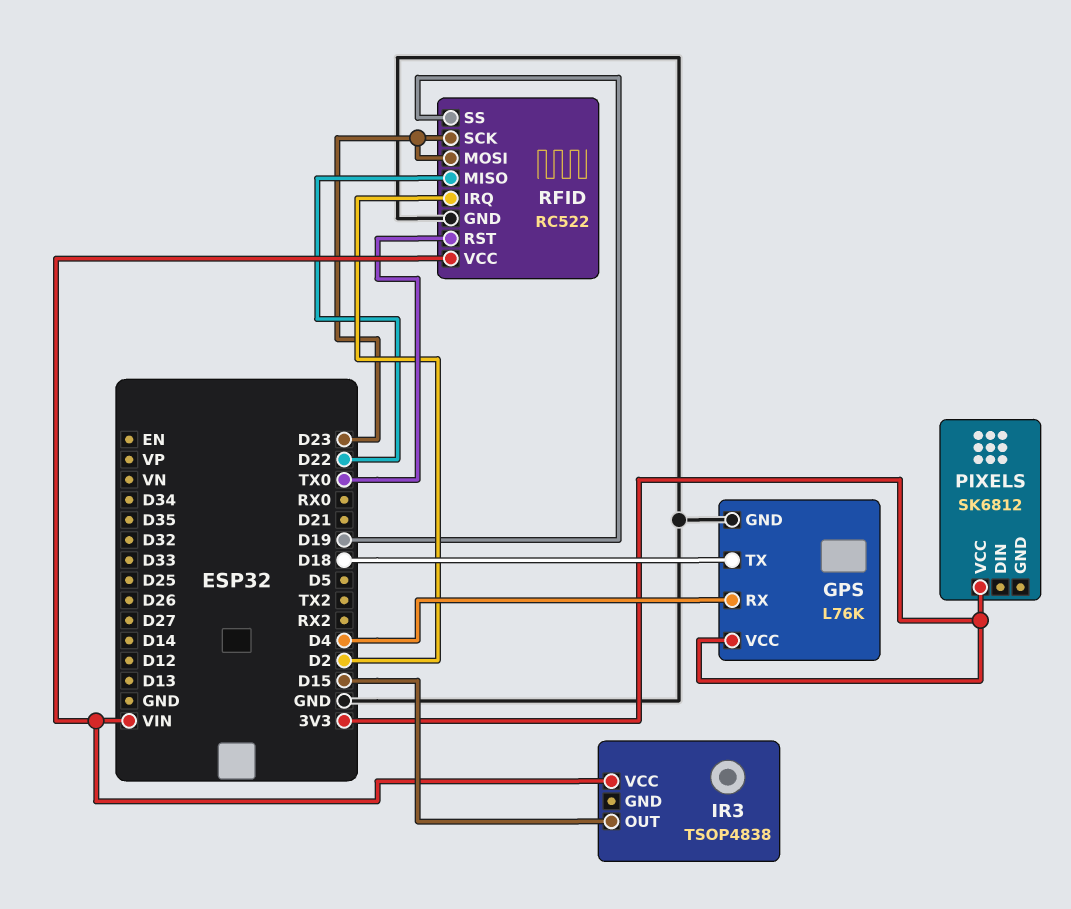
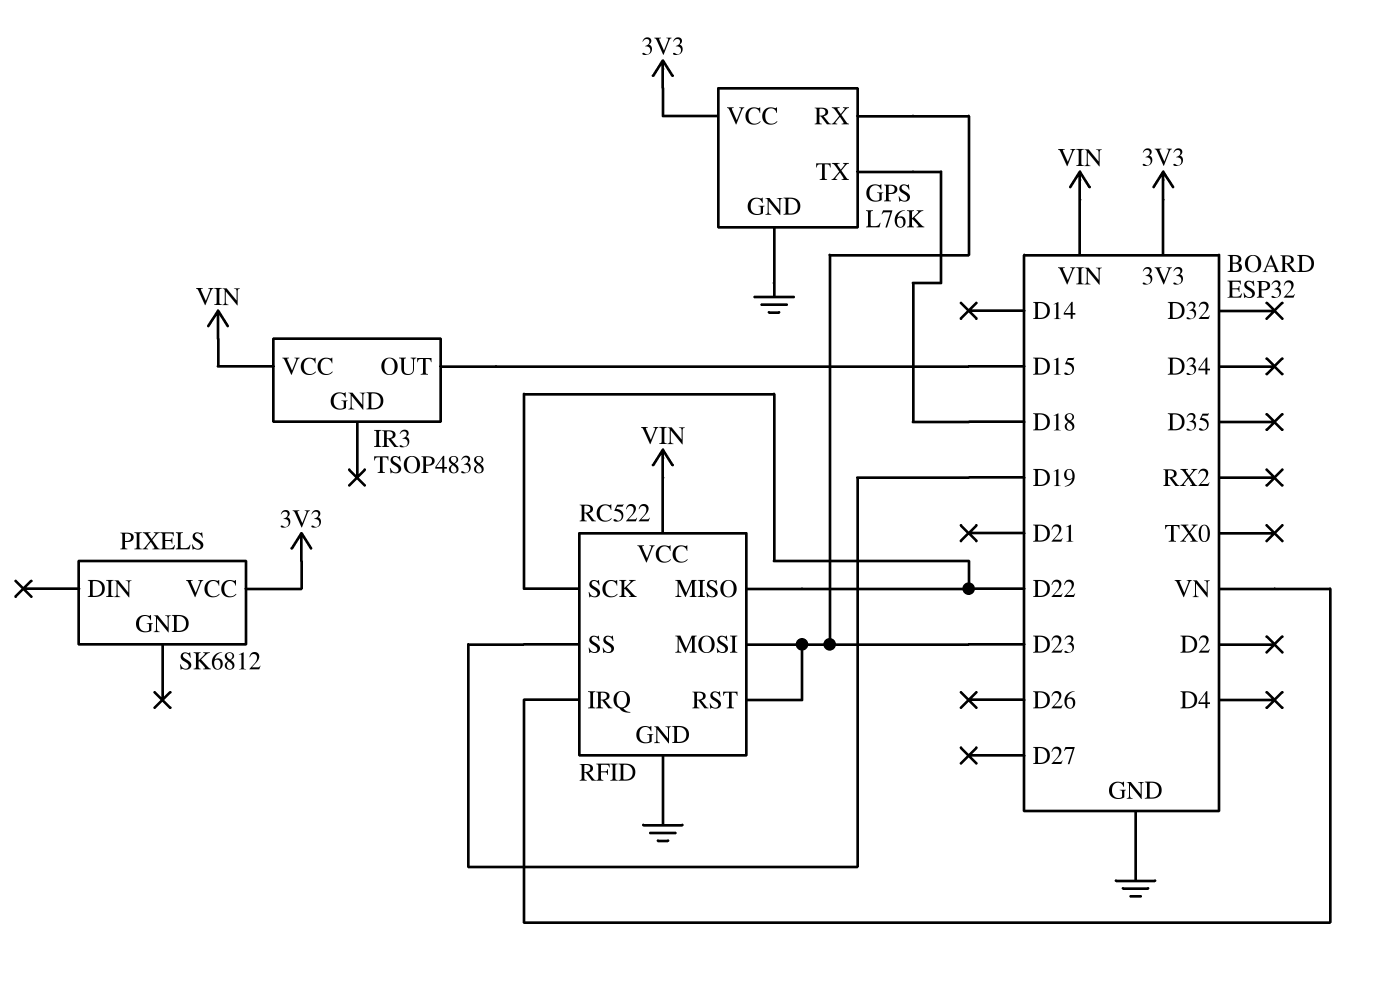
GPS pin RX: D4 -> D23
RFID pin IRQ: D2 -> VN
RFID pin RST: TX0 -> D23
RFID pin SCK: D23 -> D22

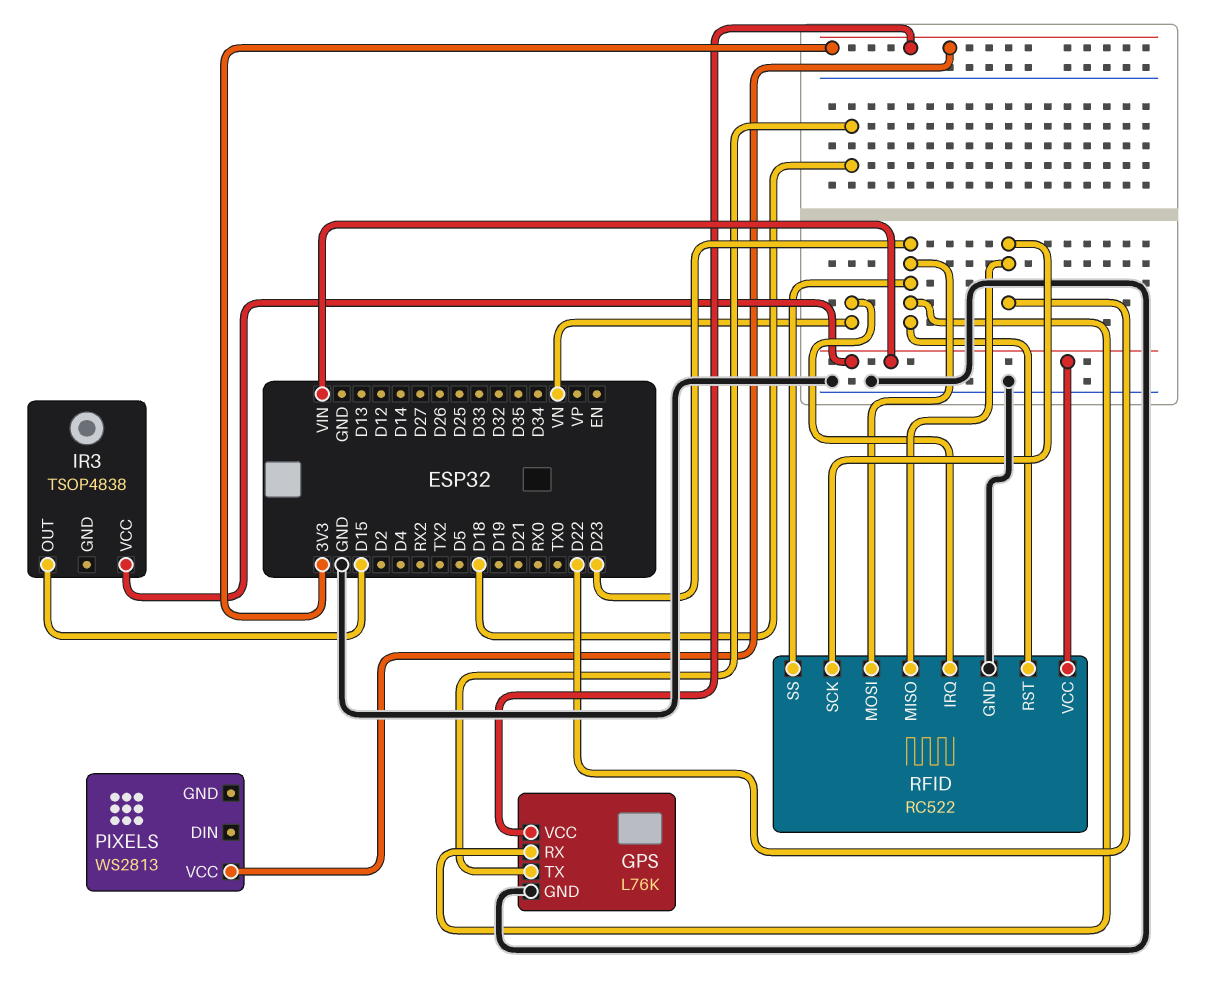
PIXELS: SK6812 -> WS2813
RFID pin SS: D19 -> D23

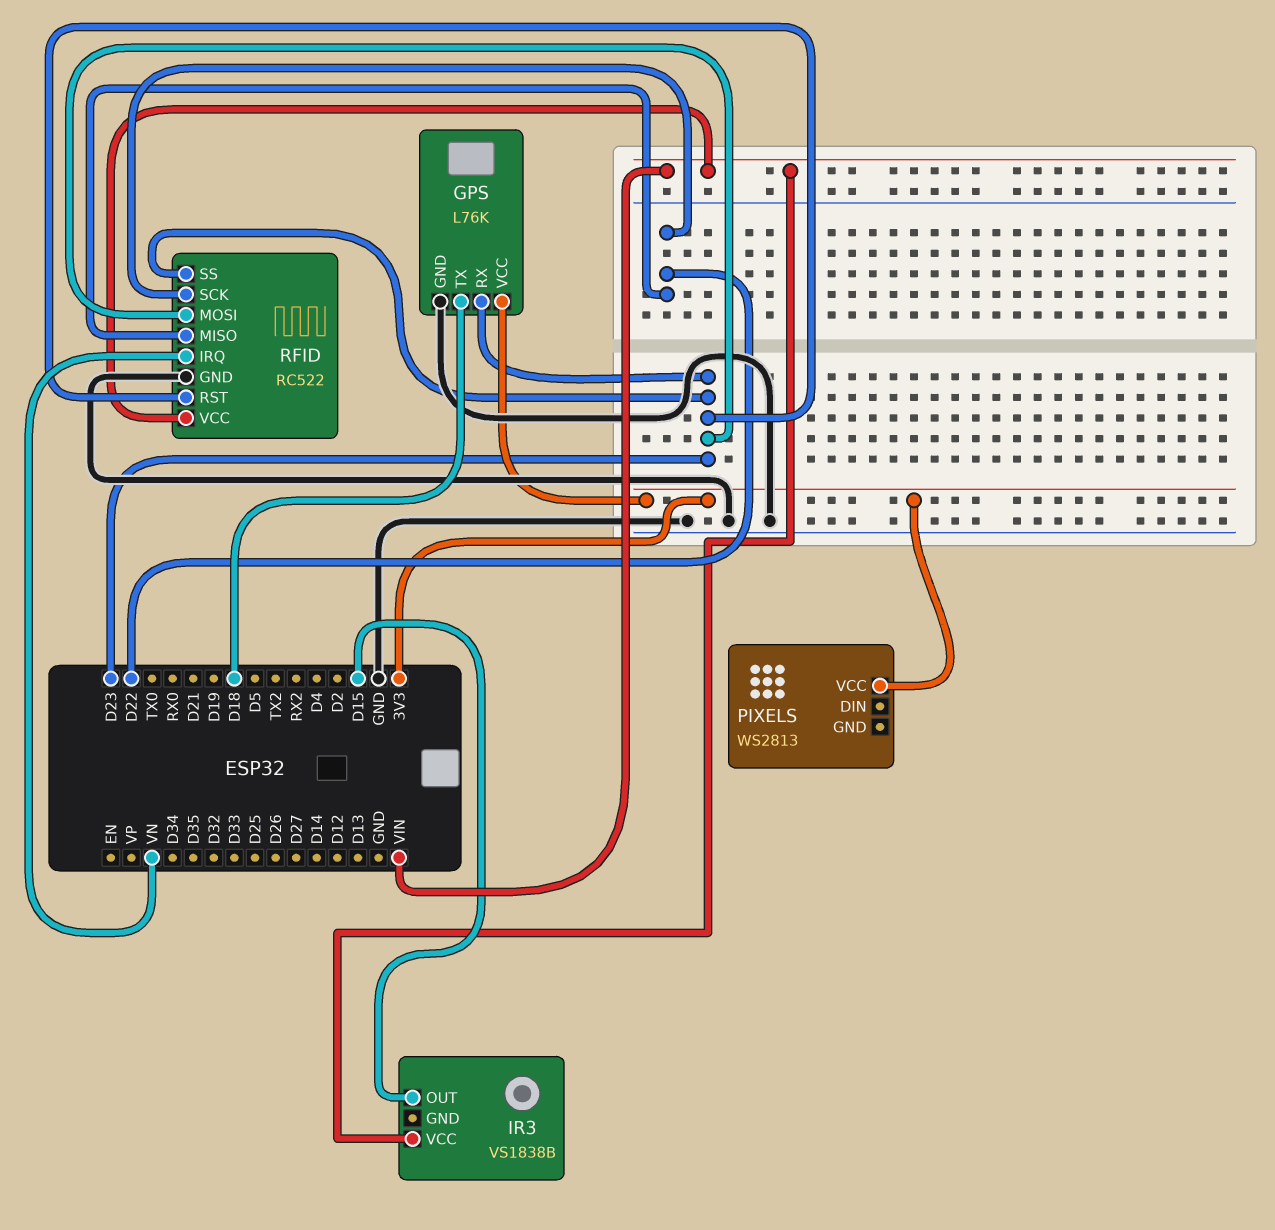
IR3: TSOP4838 -> VS1838B

